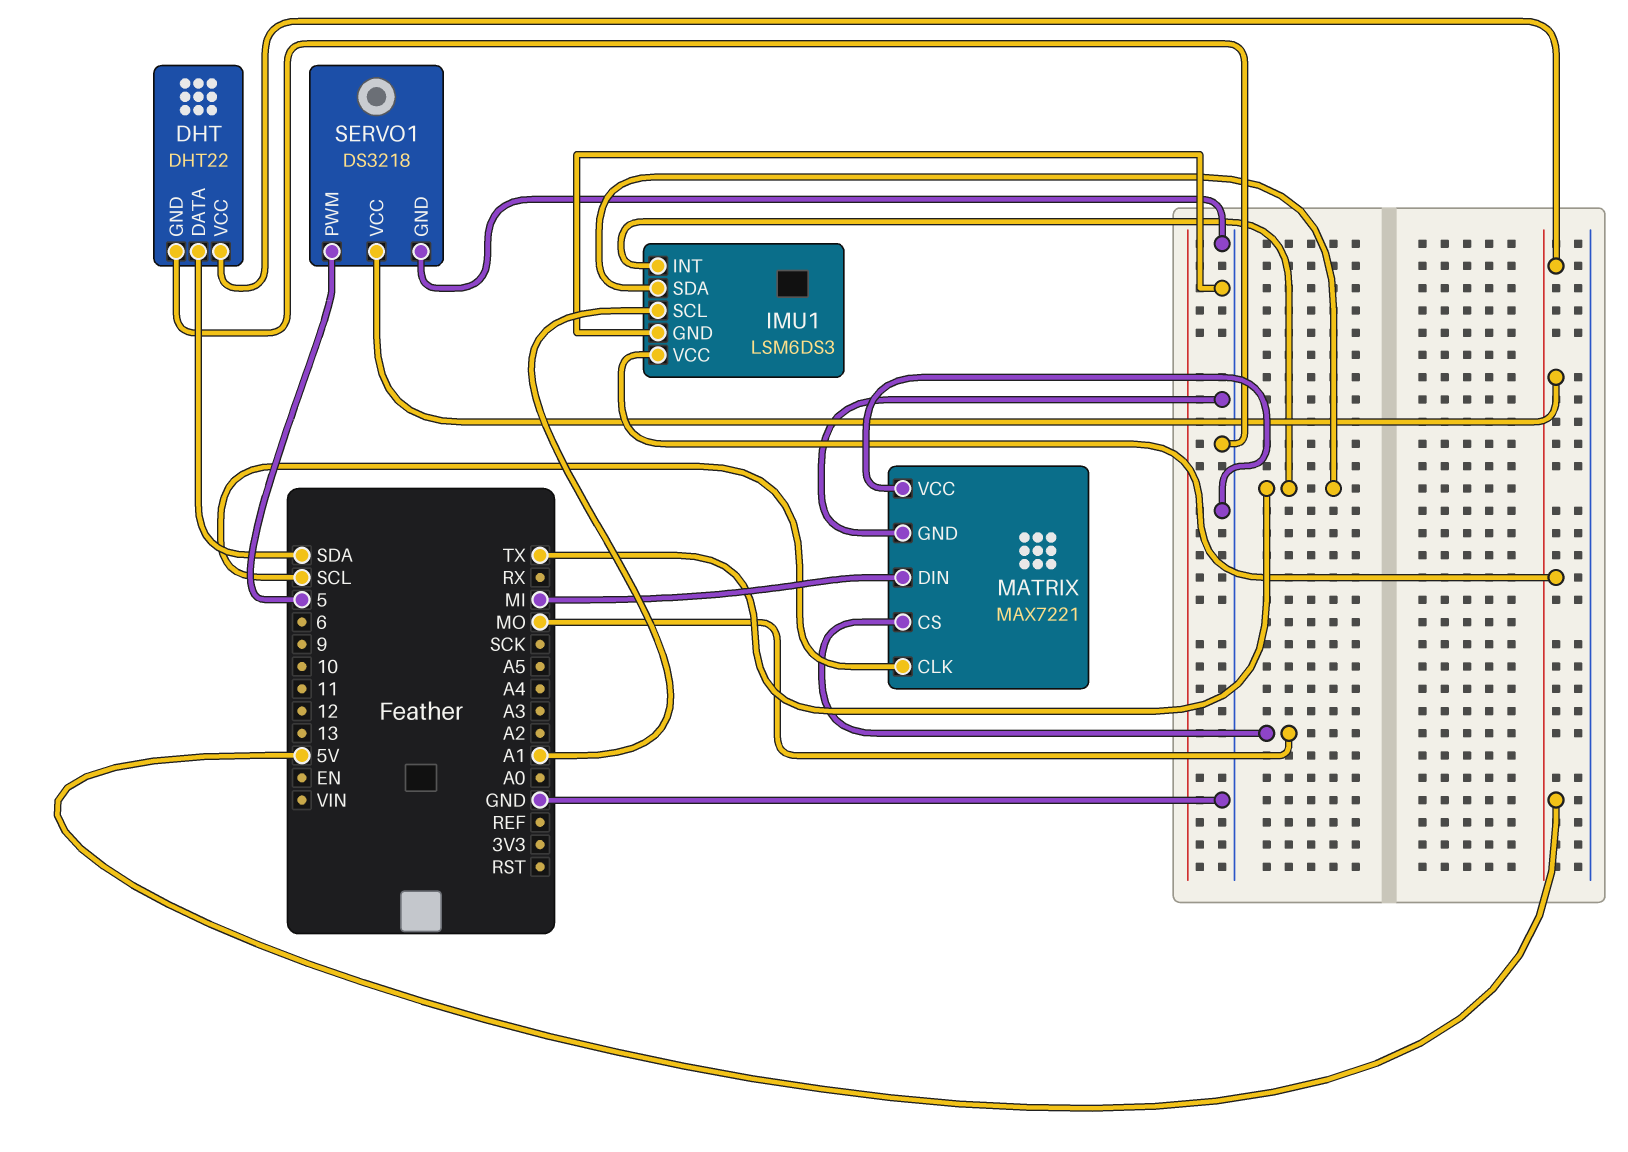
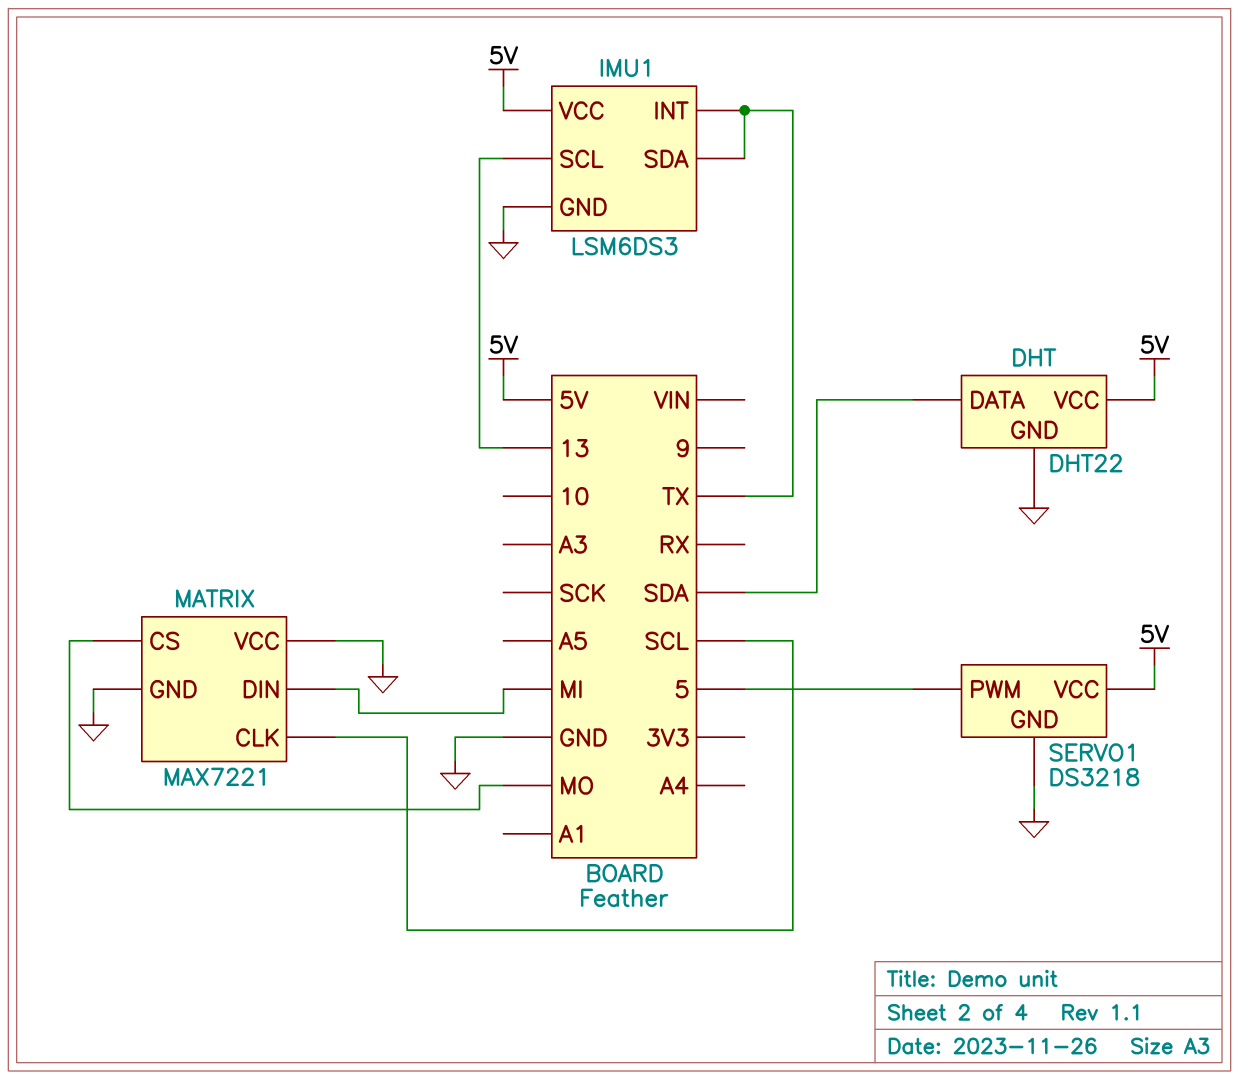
IMU1 pin SCL: A1 -> 13

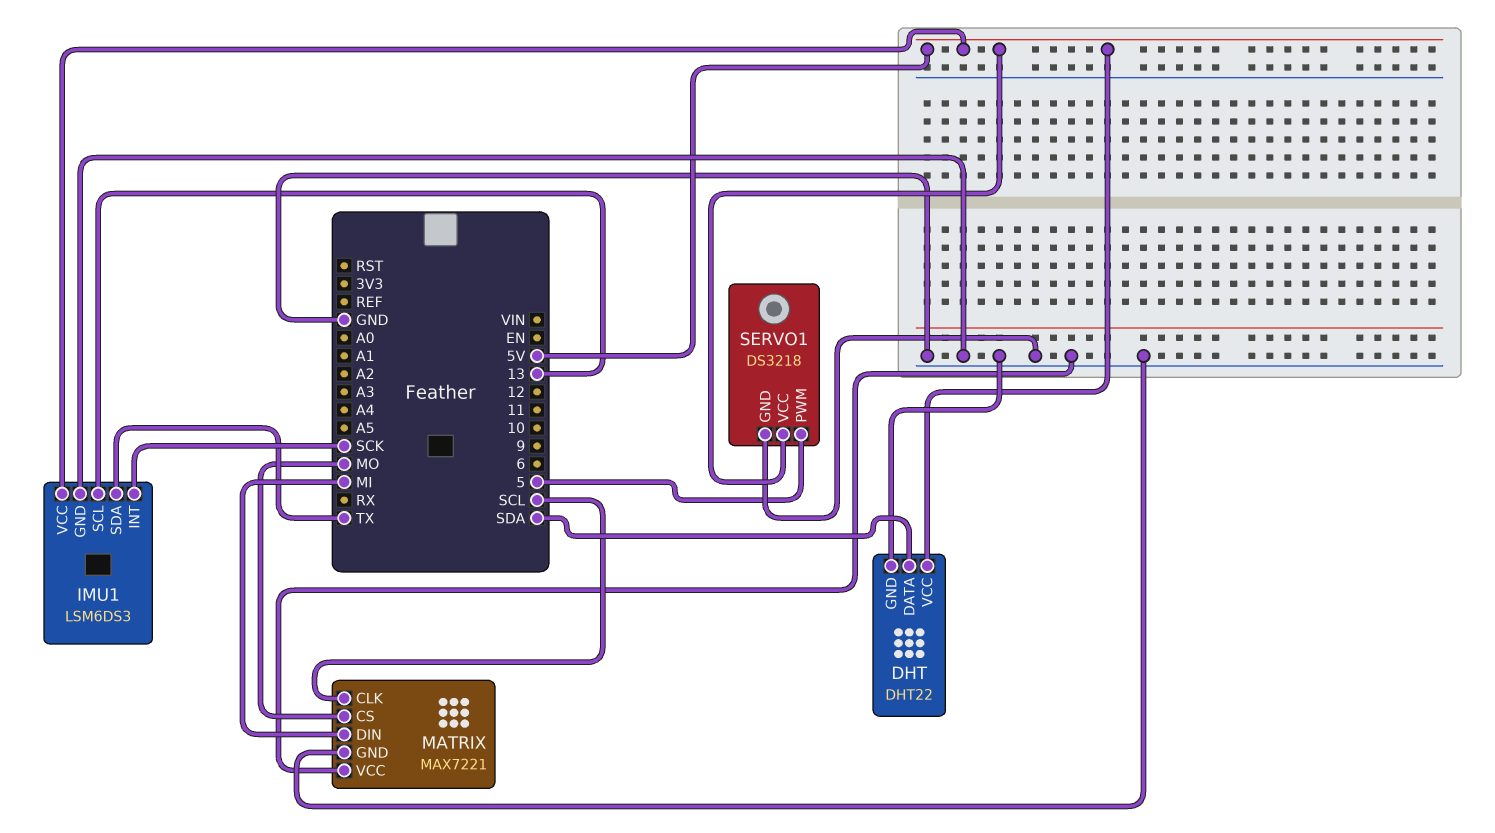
IMU1 pin INT: TX -> SCK

